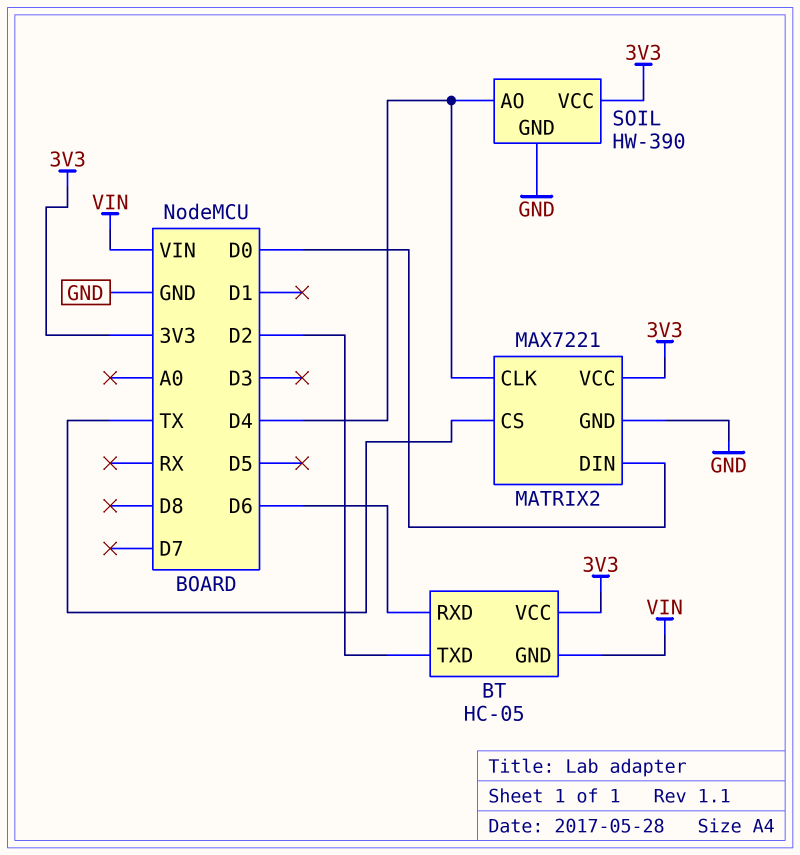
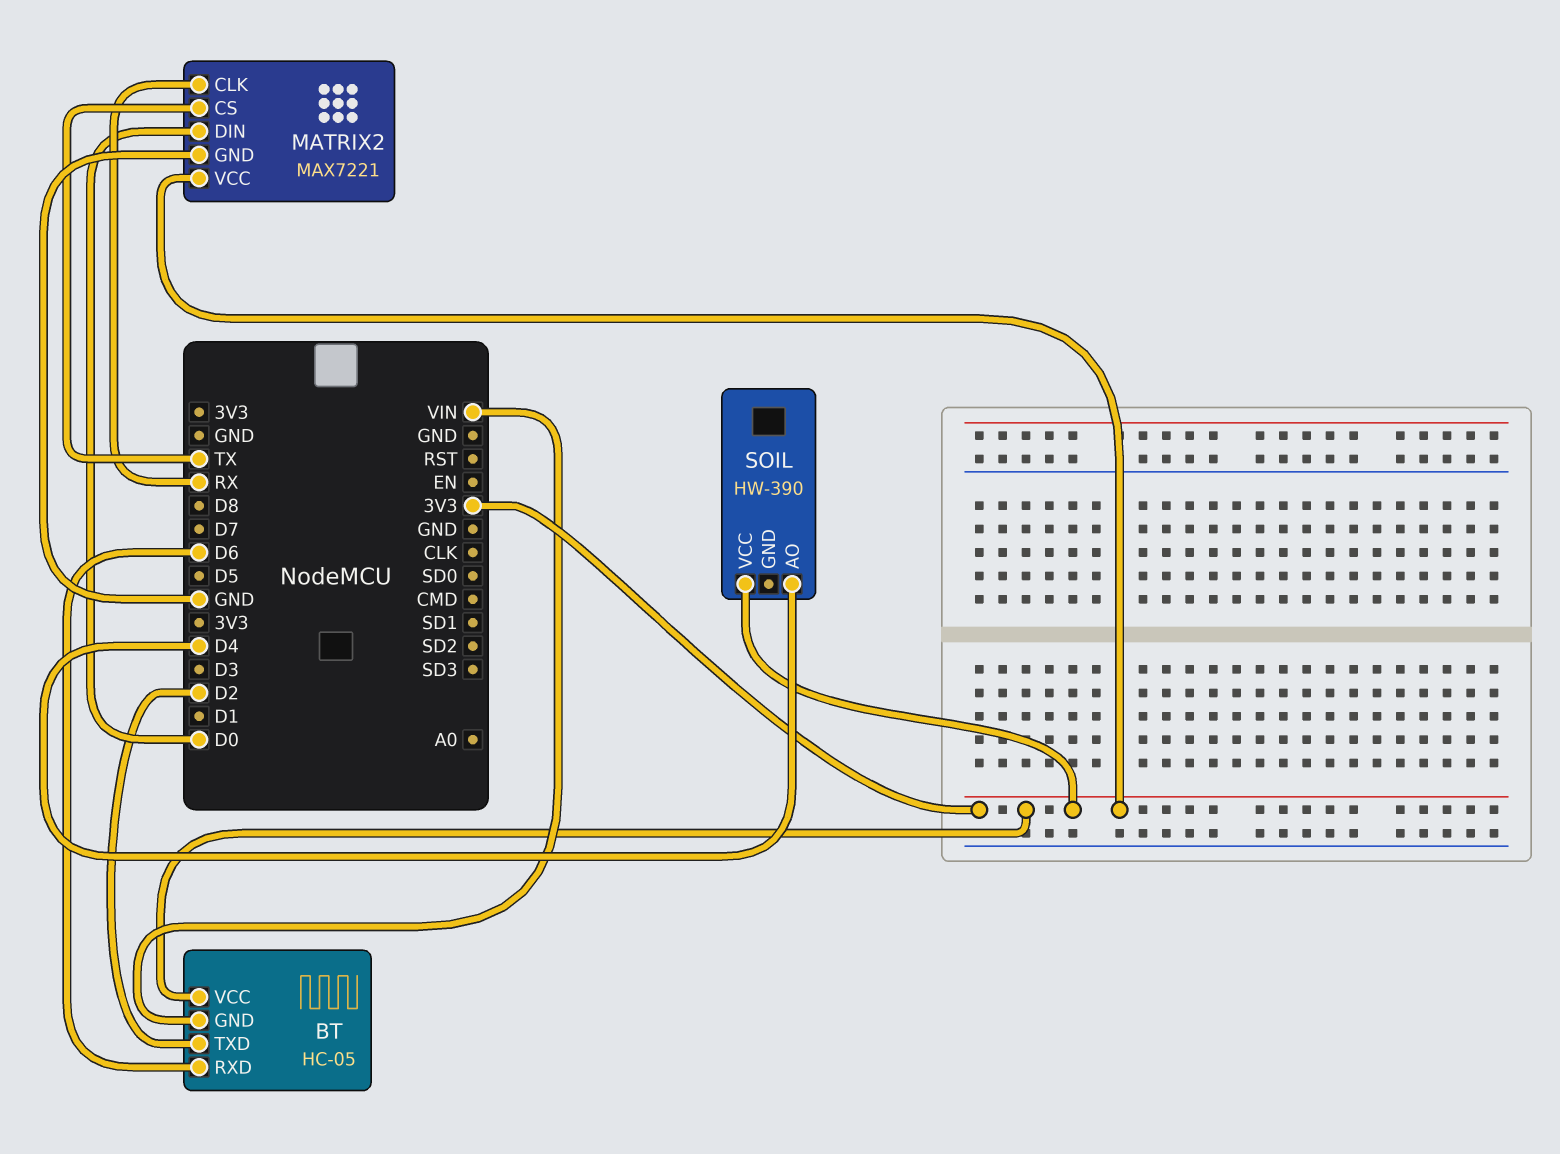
MATRIX2 pin CLK: D4 -> RX
SOIL pin GND: GND -> none

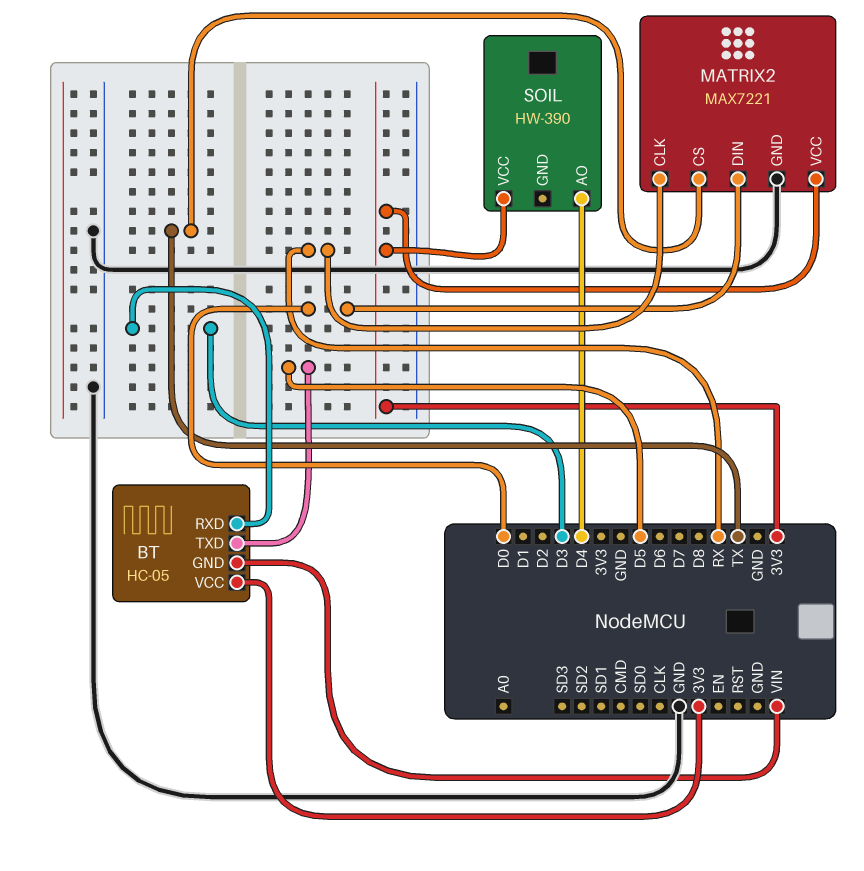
BT pin RXD: D6 -> D3
BT pin TXD: D2 -> D5

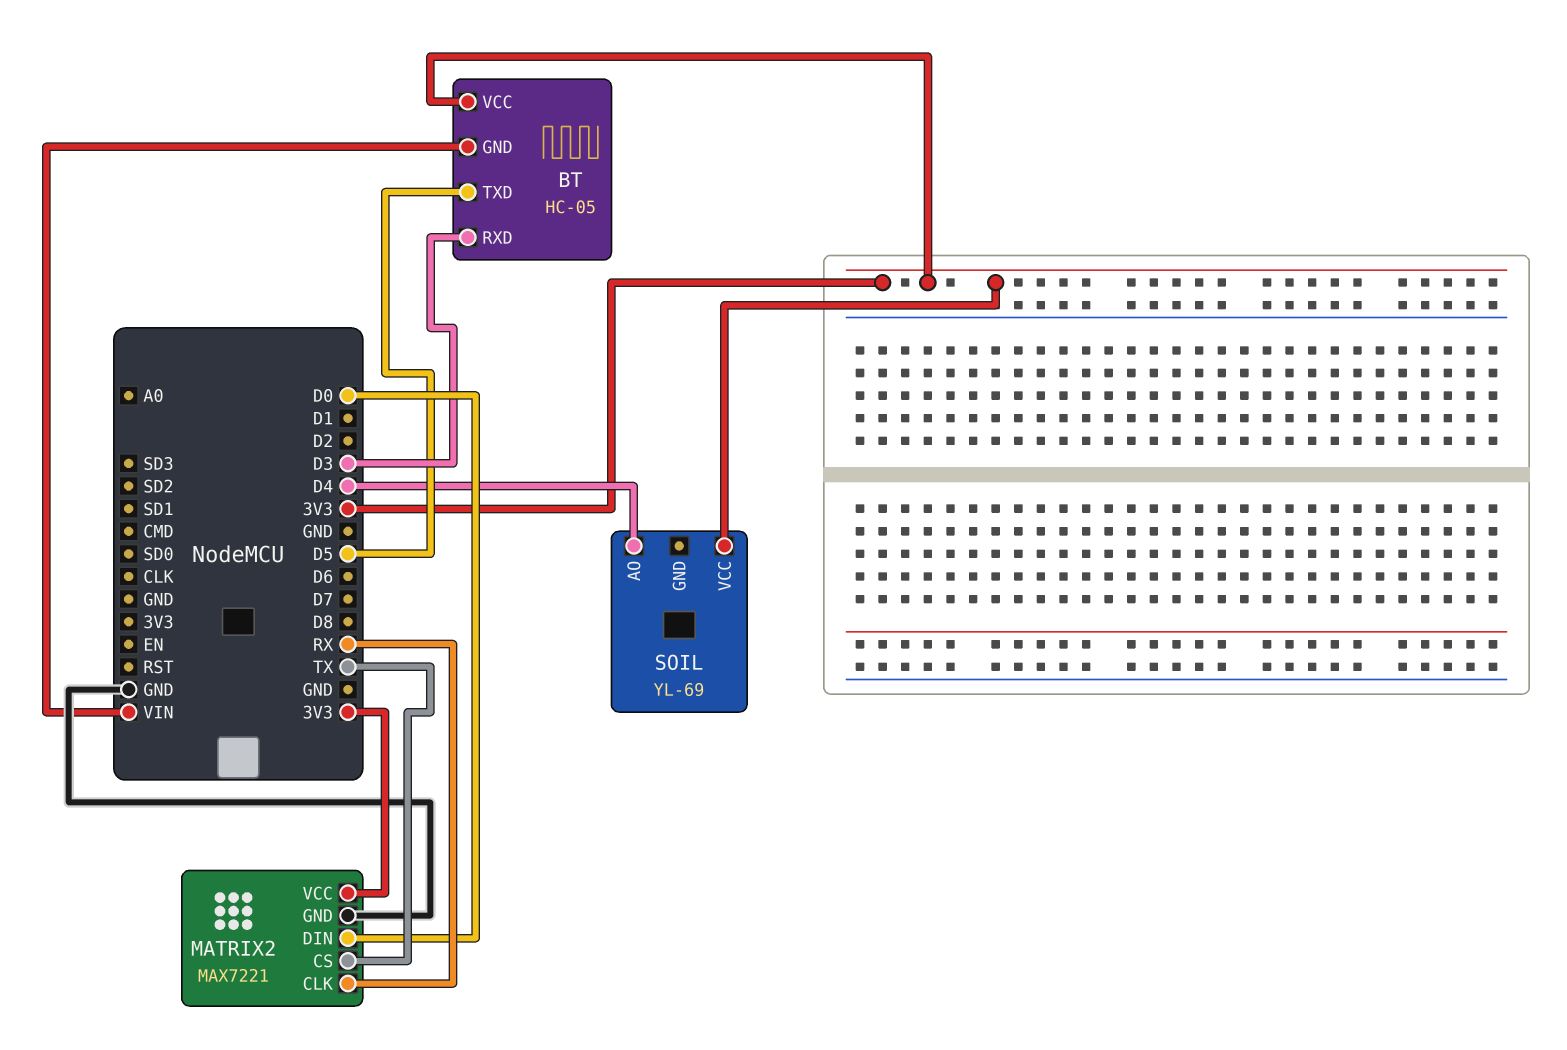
SOIL: HW-390 -> YL-69

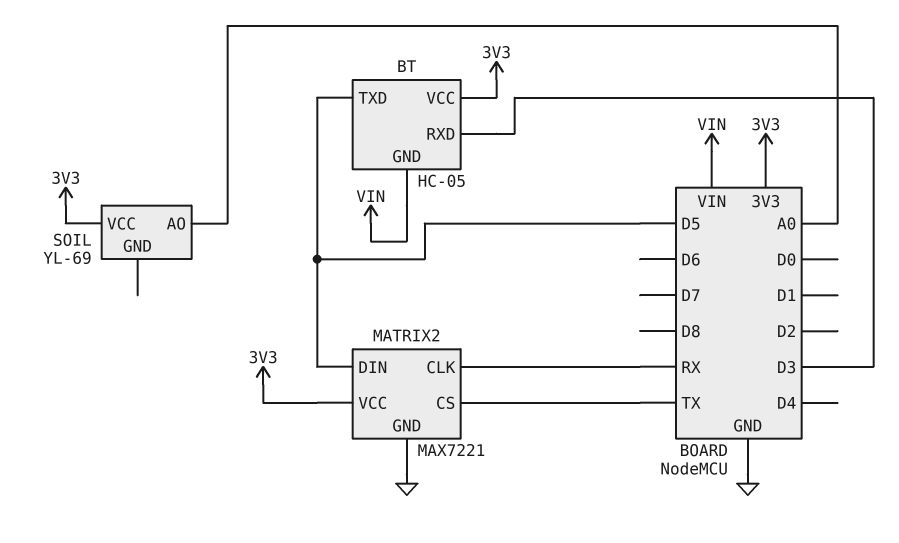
MATRIX2 pin DIN: D0 -> D5
SOIL pin AO: D4 -> A0

